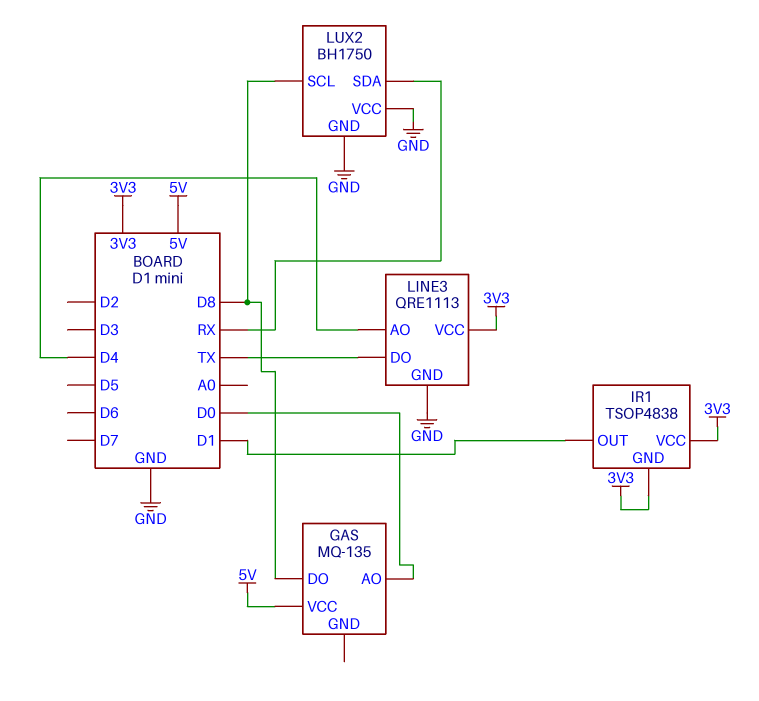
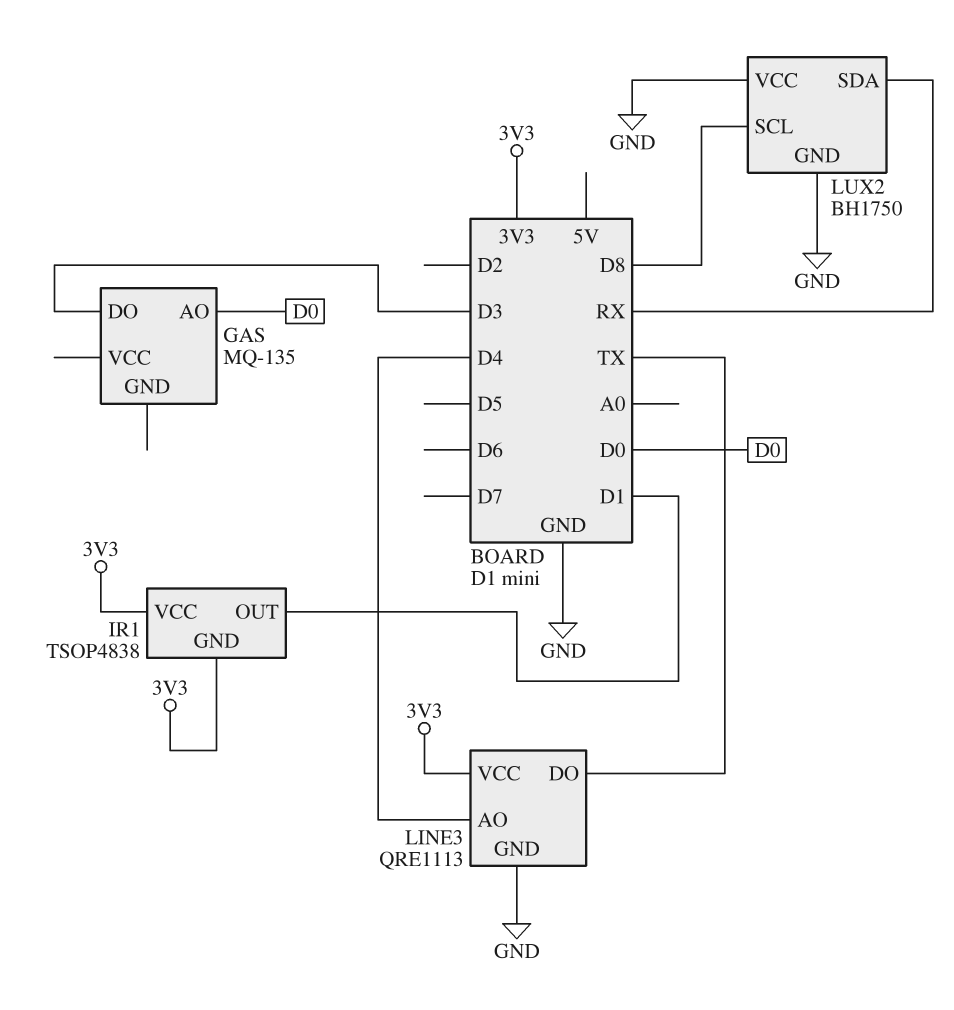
GAS pin DO: D8 -> D3
GAS pin VCC: 5V -> none

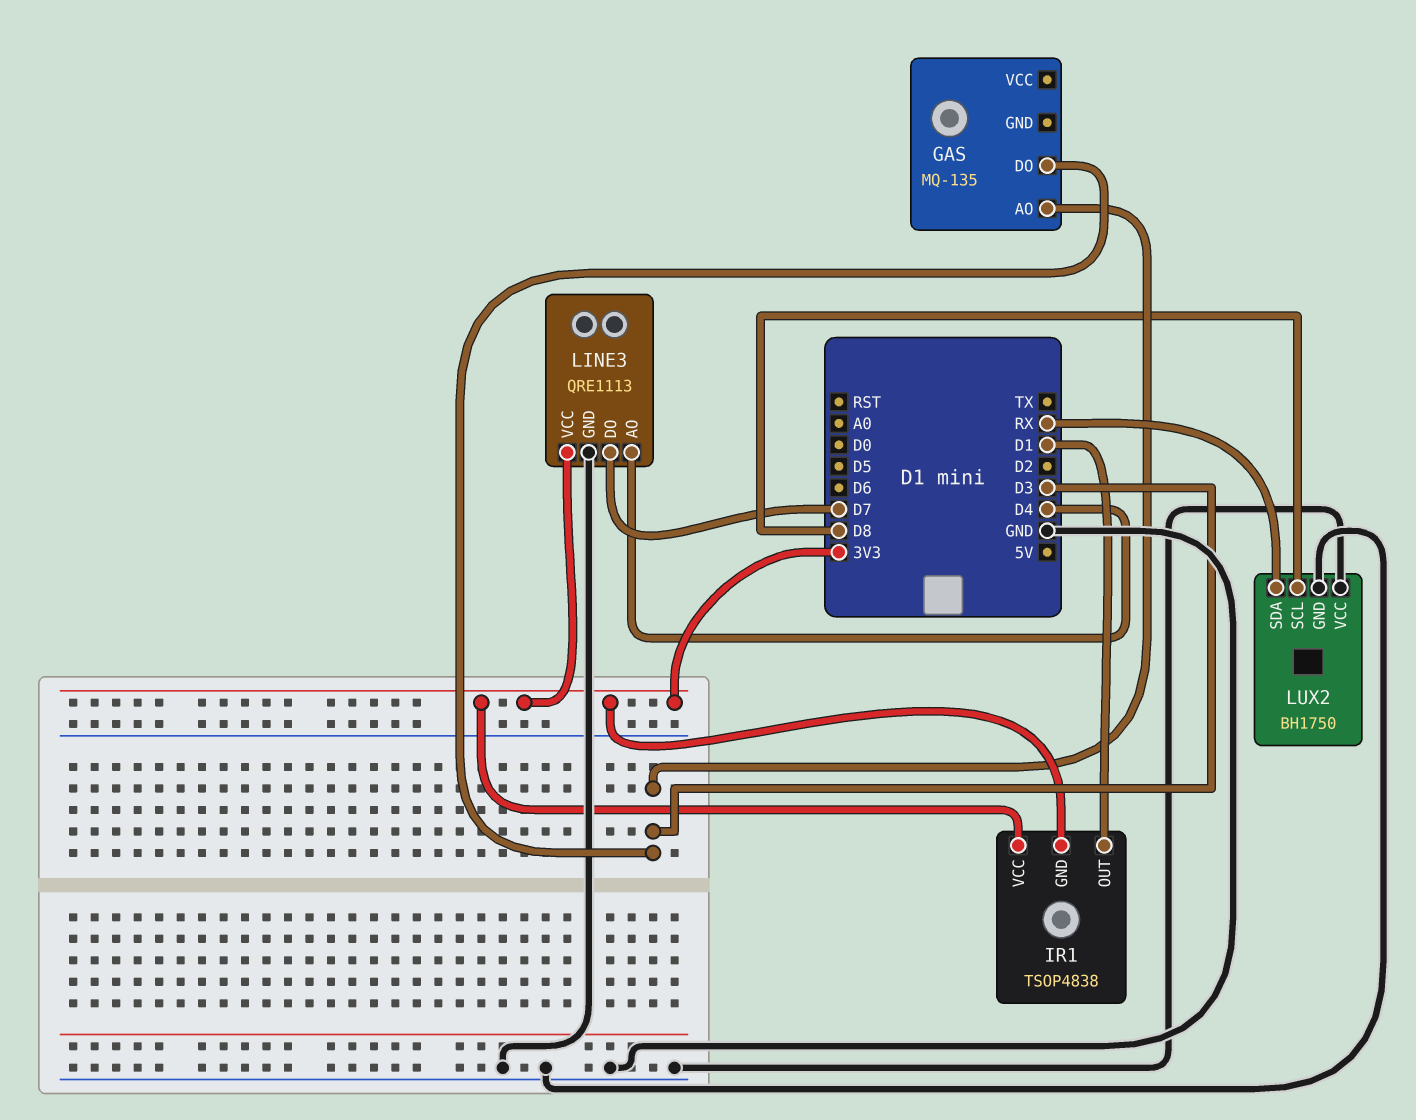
GAS pin AO: D0 -> D3
LINE3 pin DO: TX -> D7

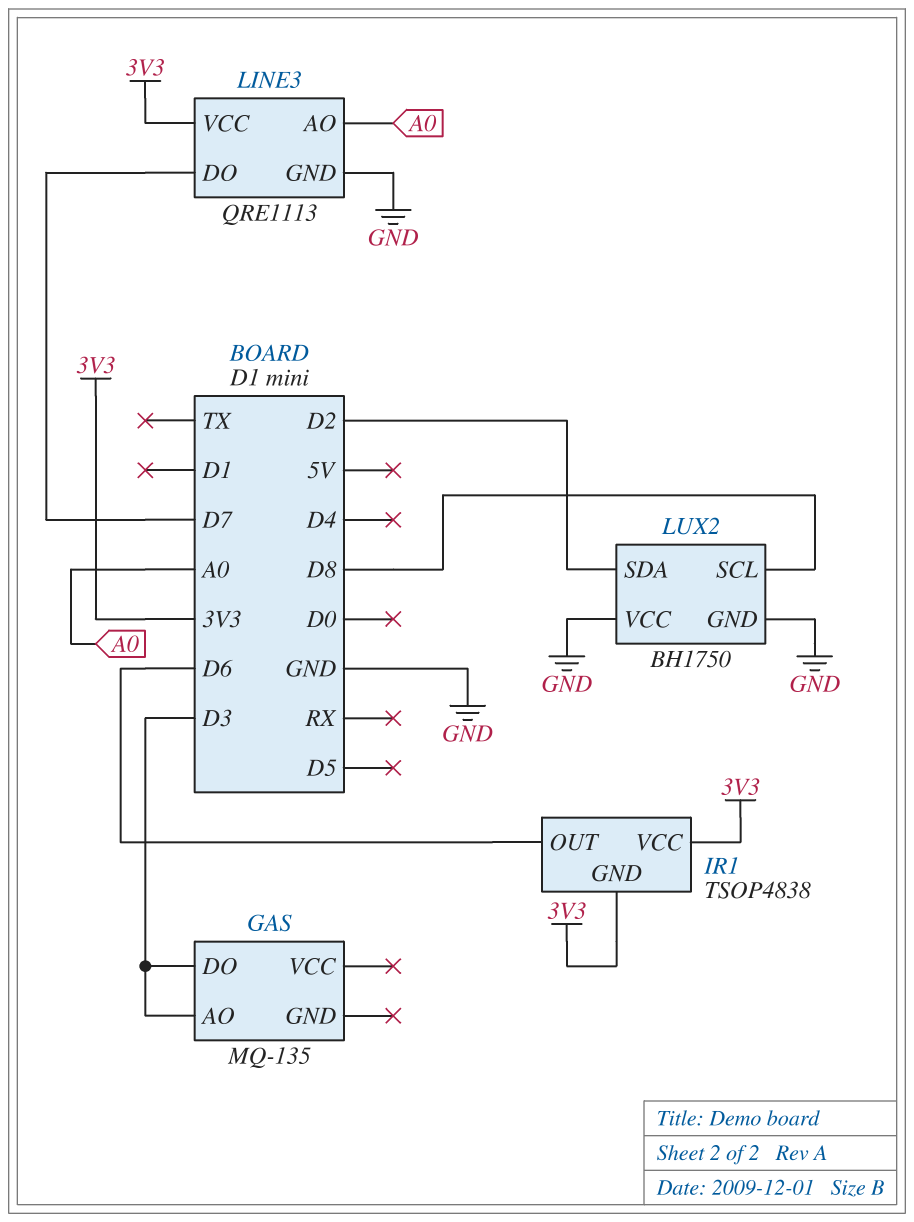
IR1 pin OUT: D1 -> D6
LINE3 pin AO: D4 -> A0
LUX2 pin SDA: RX -> D2

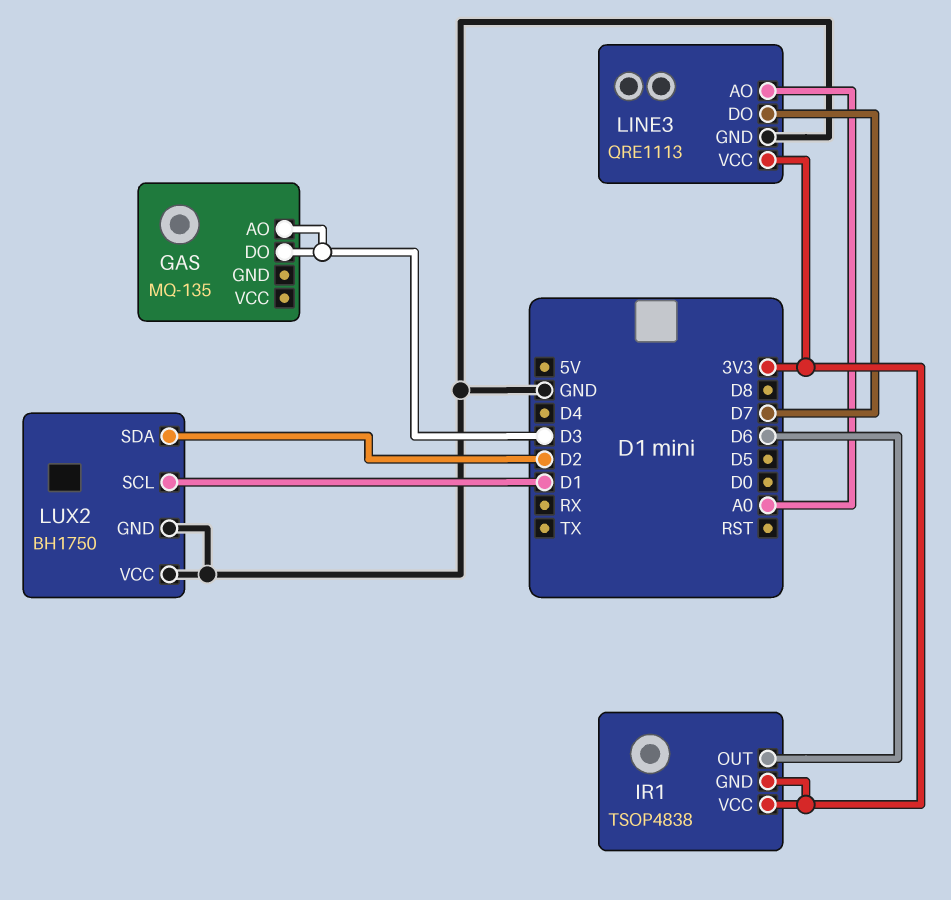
LUX2 pin SCL: D8 -> D1

